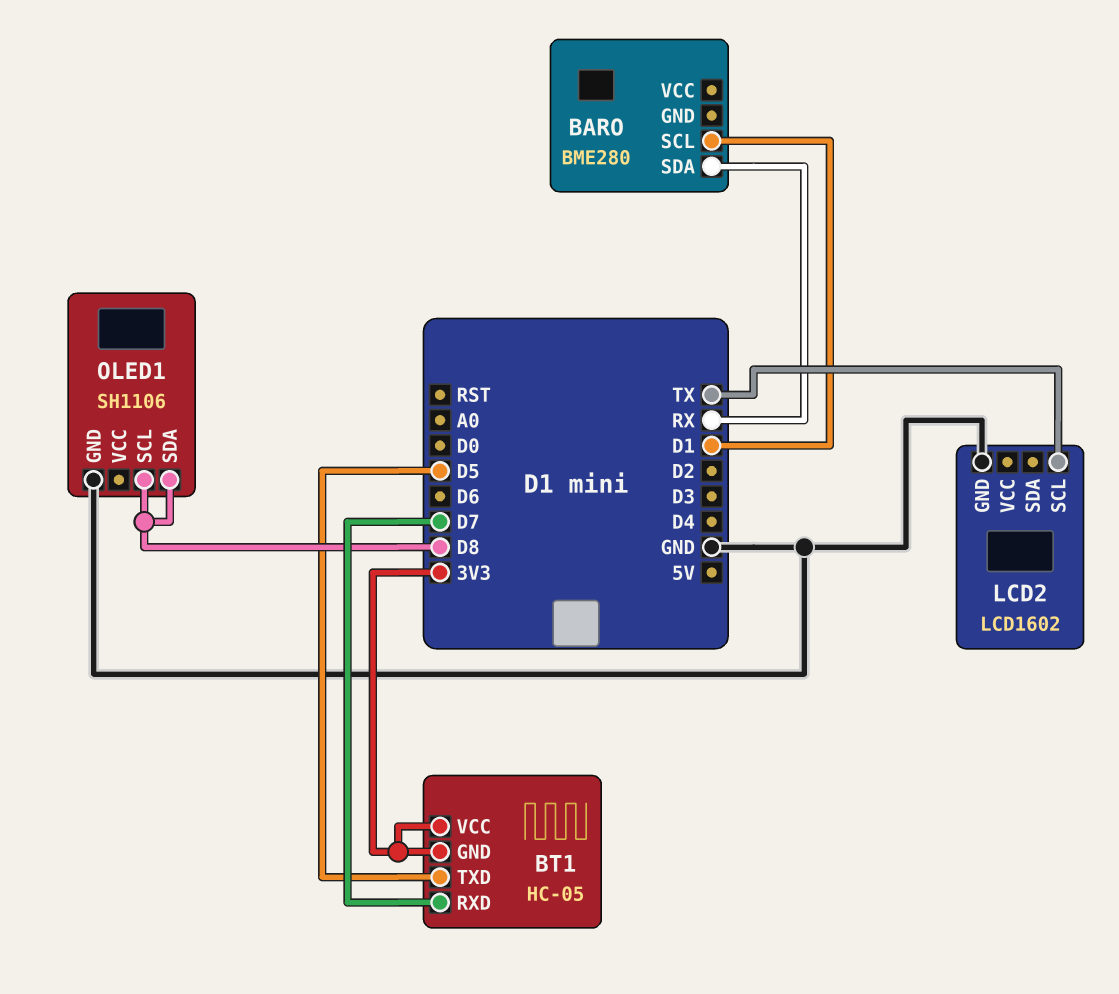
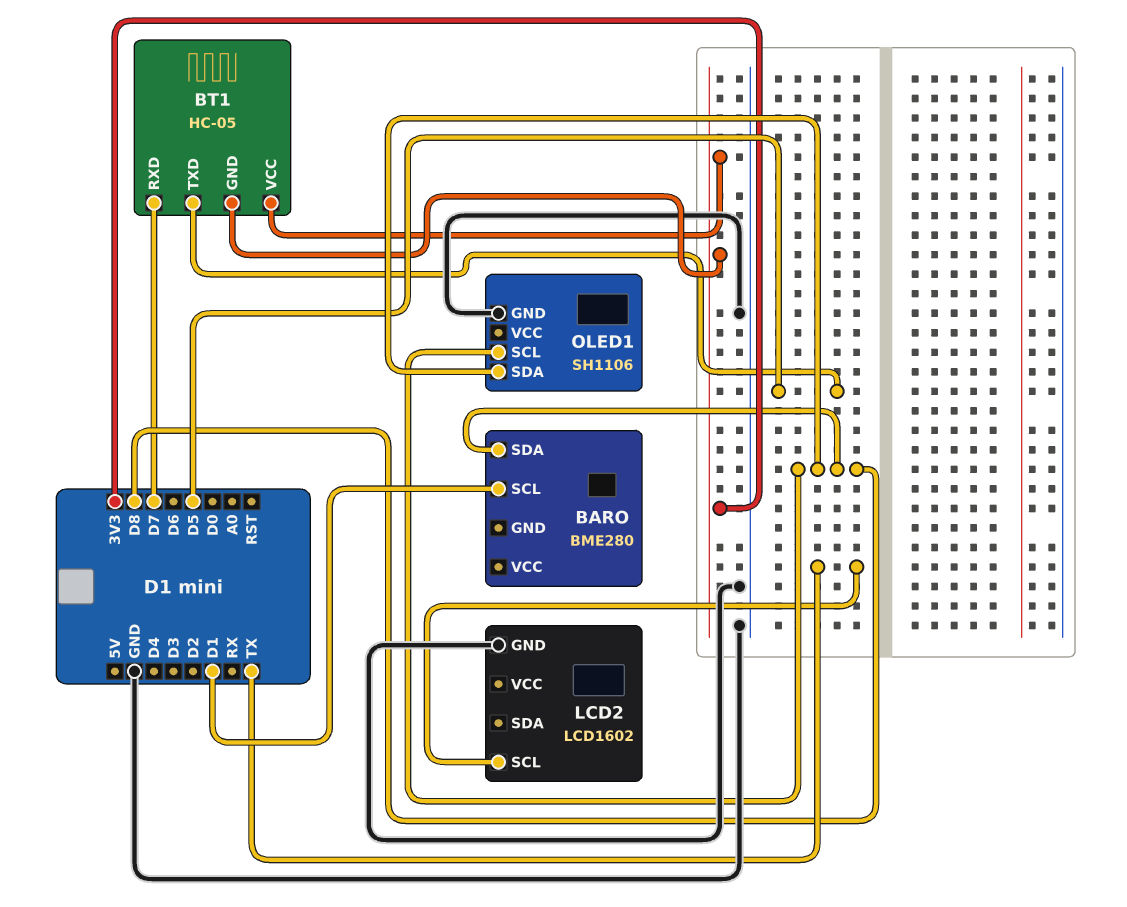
BARO pin SDA: RX -> D8

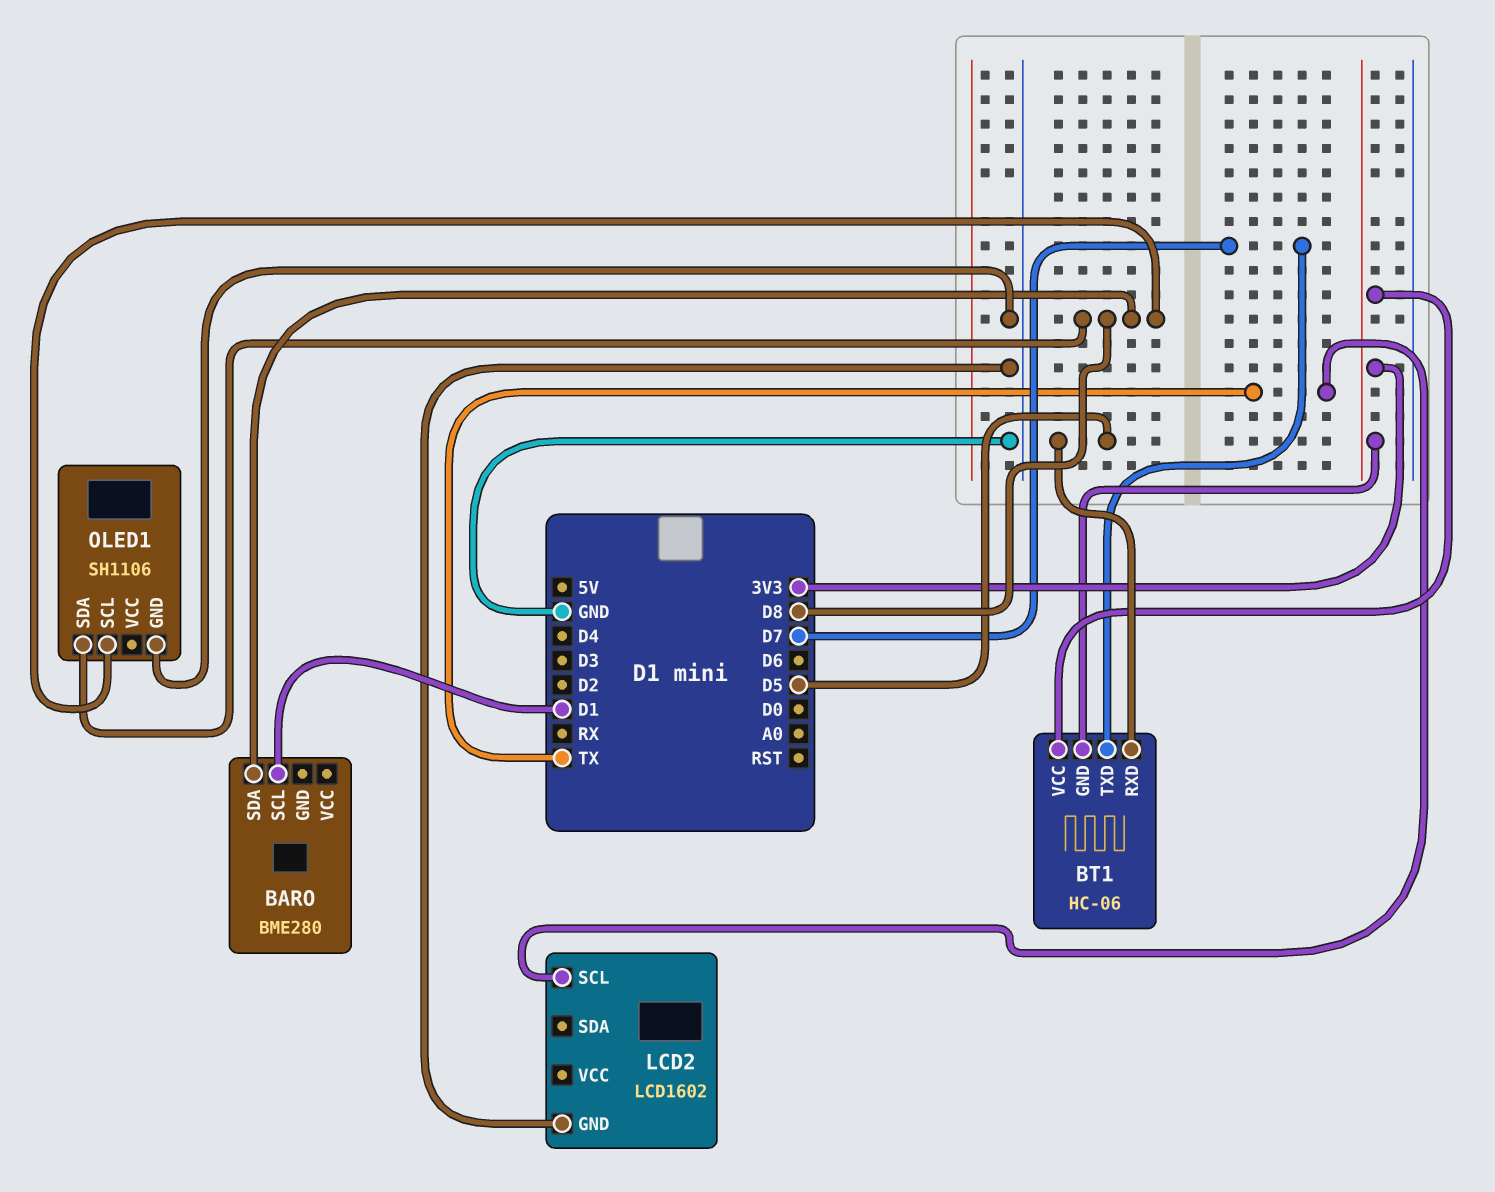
BT1: HC-05 -> HC-06
BT1 pin RXD: D7 -> D5
BT1 pin TXD: D5 -> D7

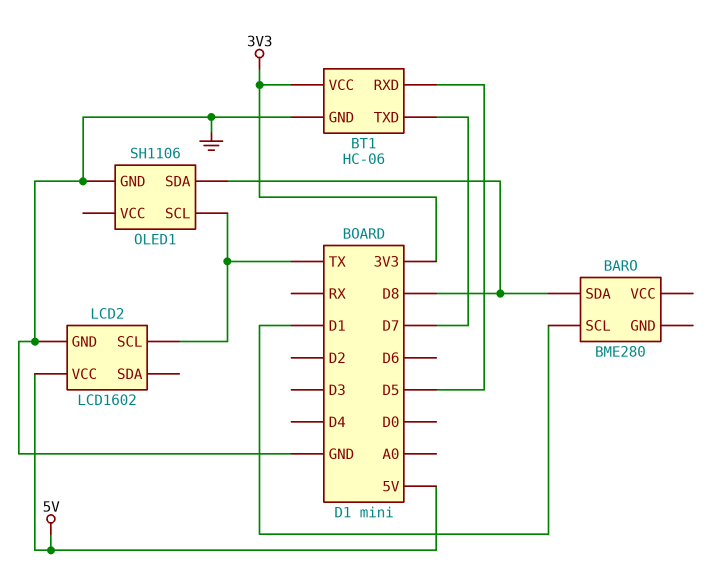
BT1 pin GND: 3V3 -> GND
LCD2 pin VCC: none -> 5V
OLED1 pin SCL: D8 -> TX

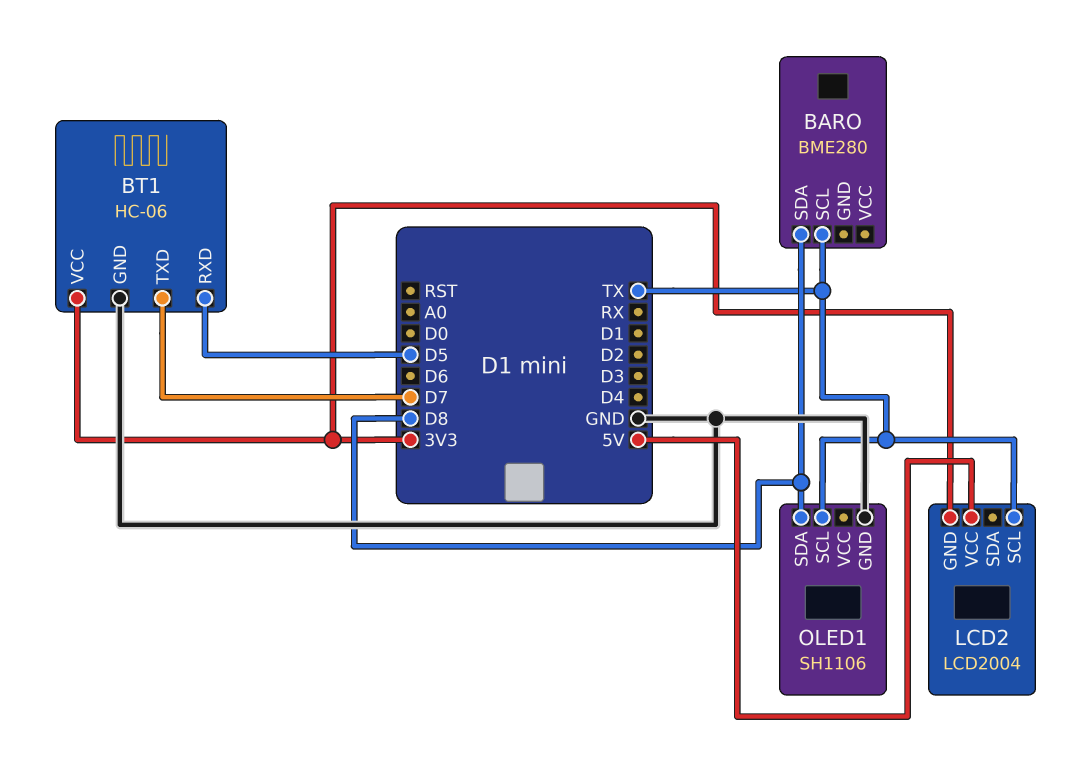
BARO pin SCL: D1 -> TX
LCD2: LCD1602 -> LCD2004
LCD2 pin GND: GND -> 3V3

